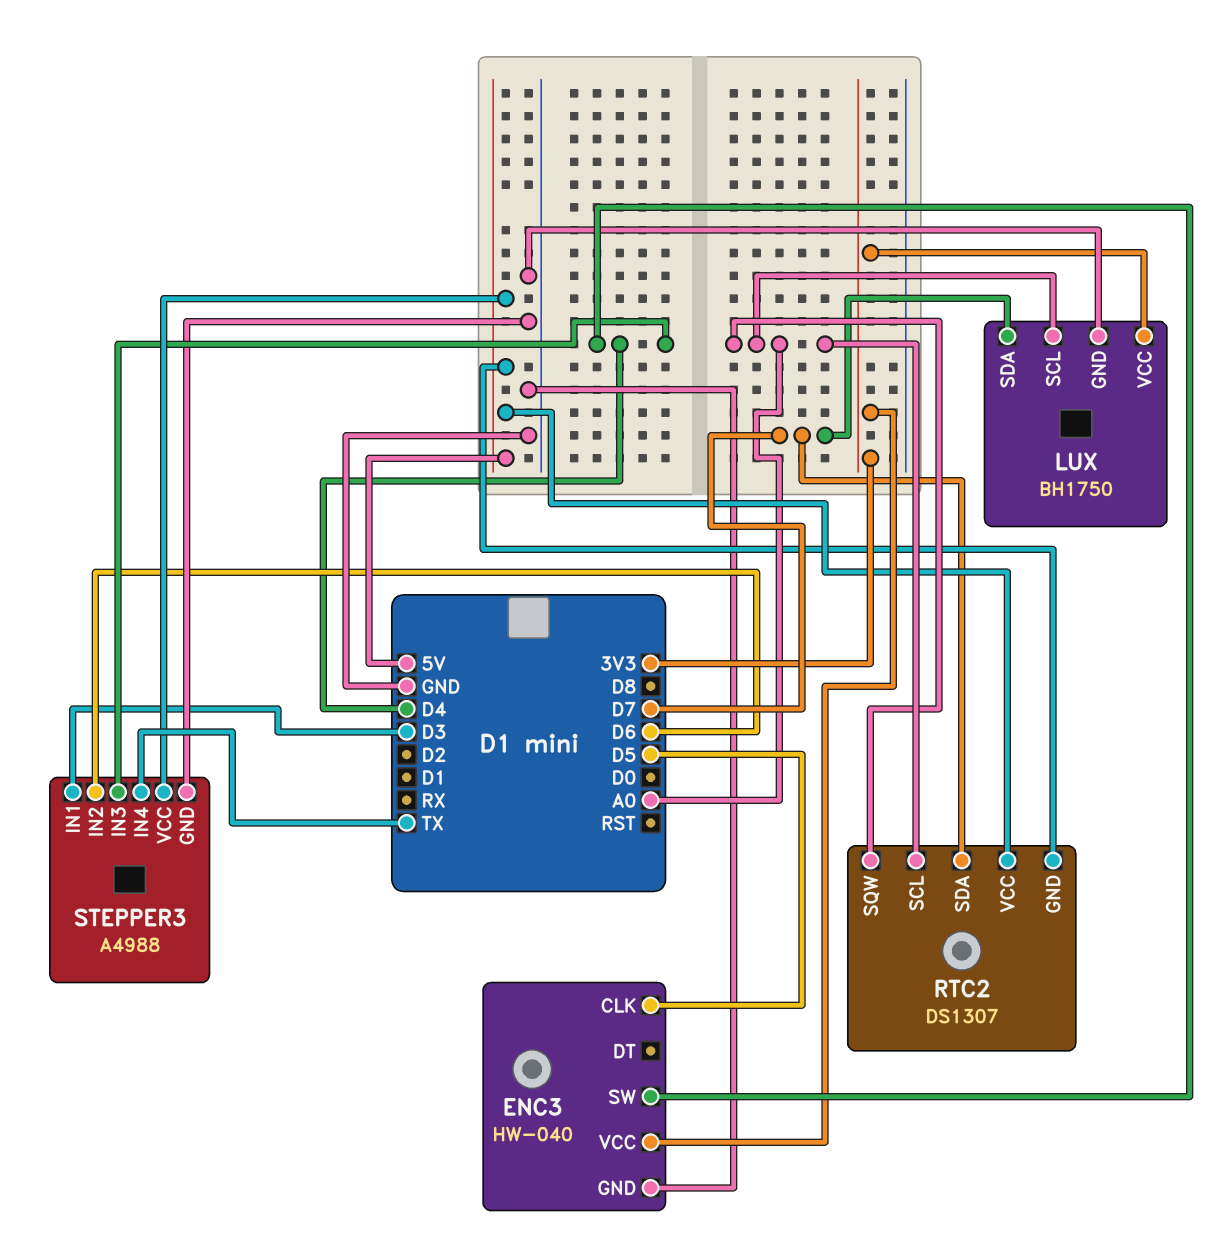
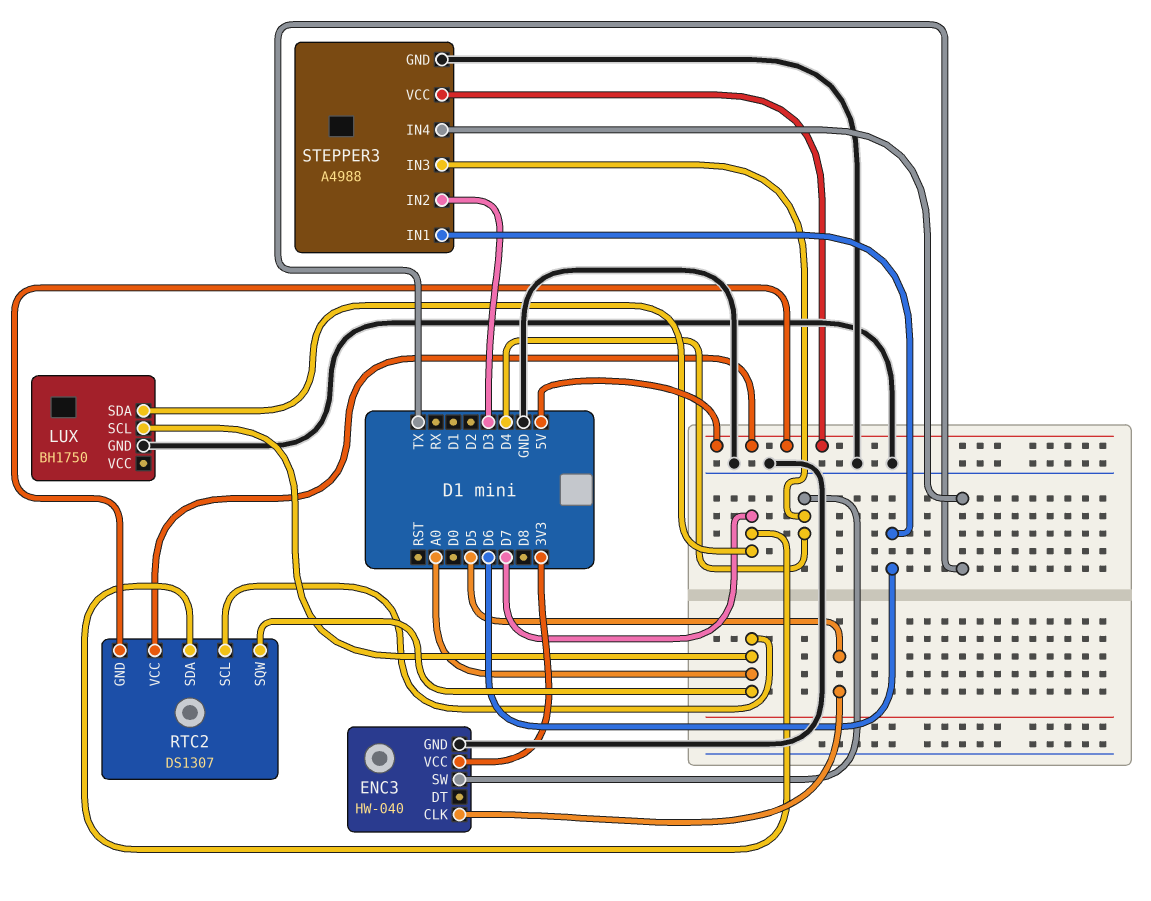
LUX pin VCC: 3V3 -> none
STEPPER3 pin IN1: D3 -> D6
STEPPER3 pin IN2: D6 -> D3

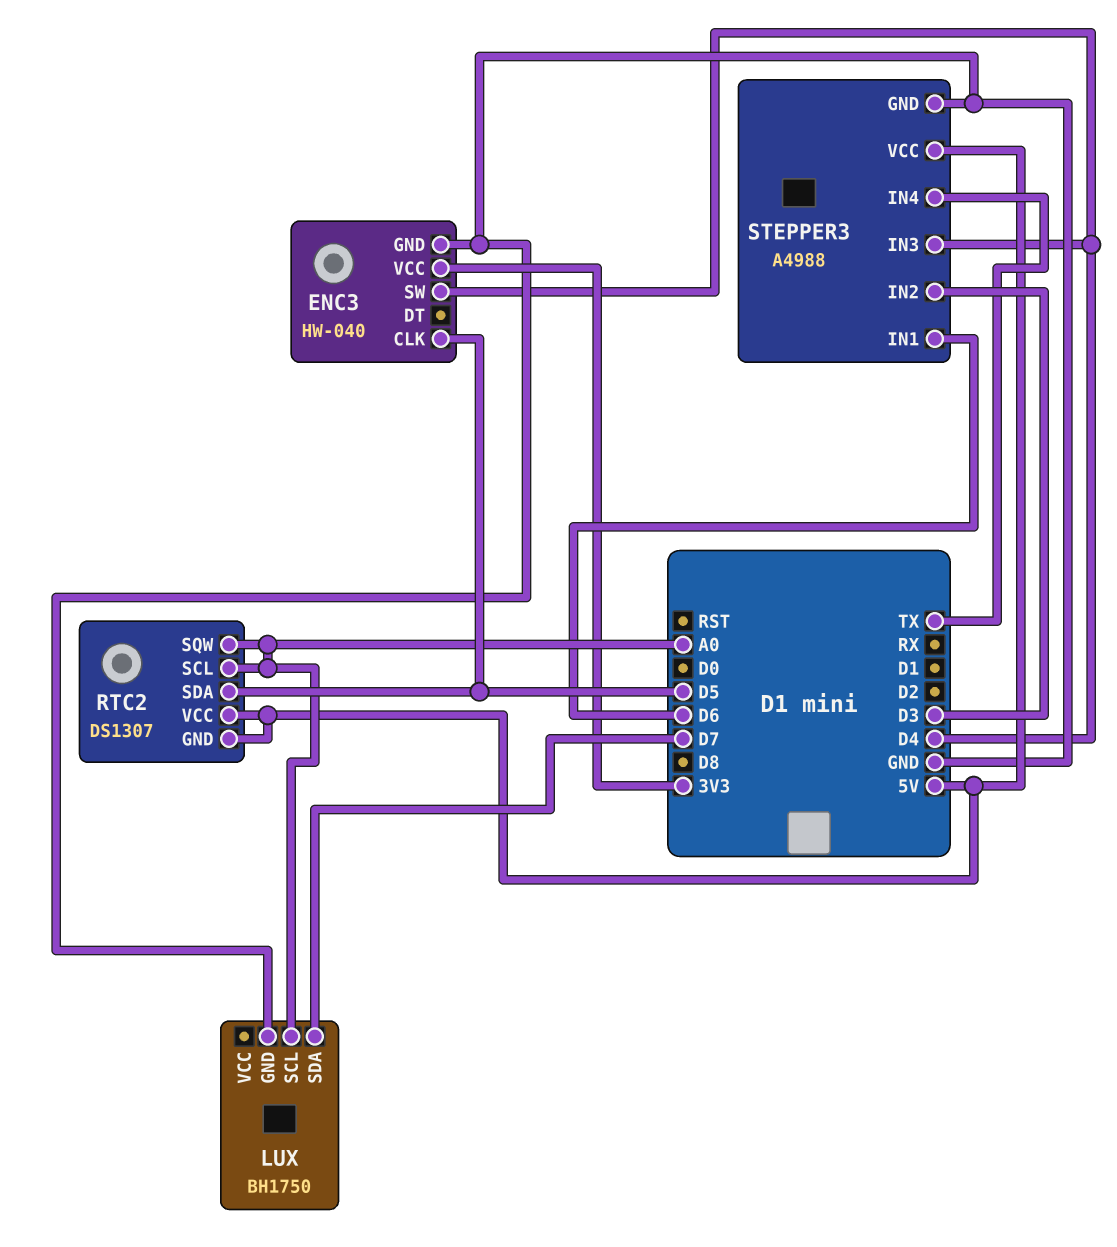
RTC2 pin SDA: D7 -> D5

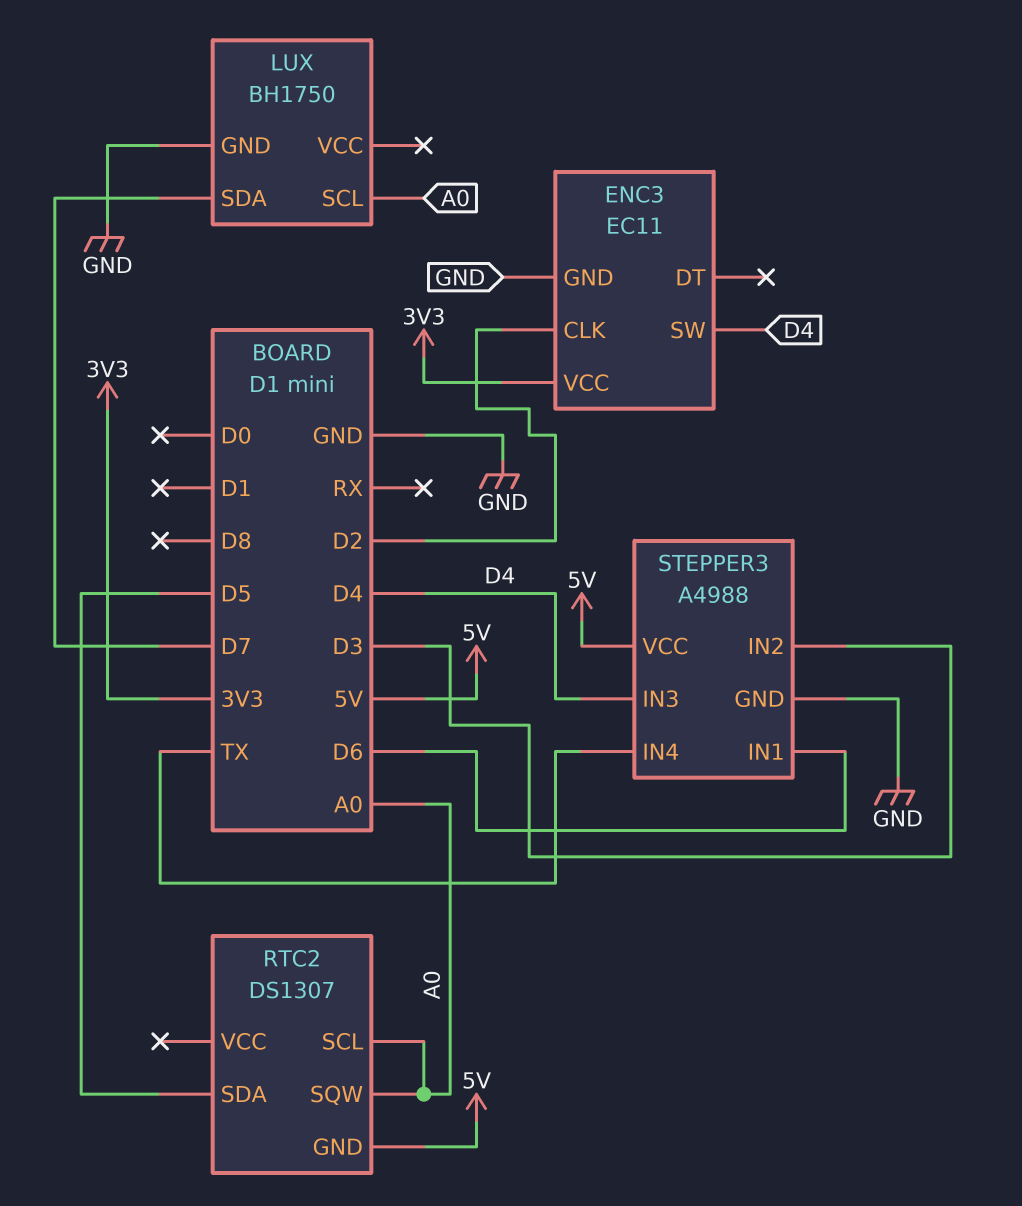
ENC3: HW-040 -> EC11
ENC3 pin CLK: D5 -> D2
RTC2 pin VCC: 5V -> none

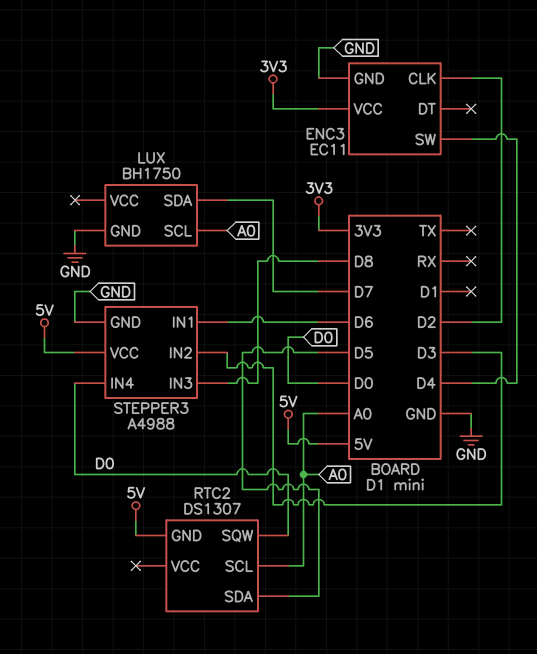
RTC2 pin SQW: A0 -> D0
STEPPER3 pin IN3: D4 -> D8
STEPPER3 pin IN4: TX -> D0

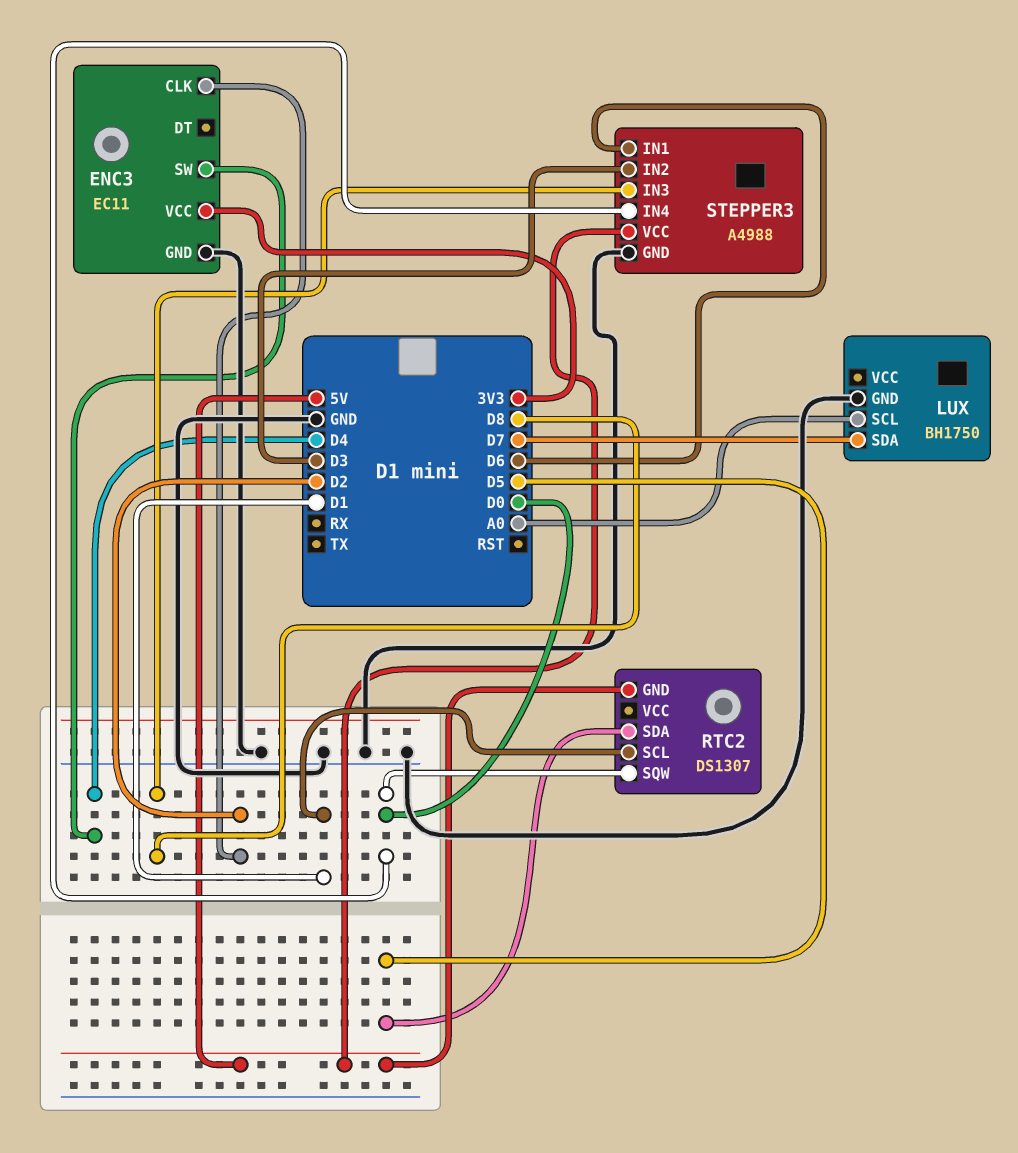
RTC2 pin SCL: A0 -> D1

